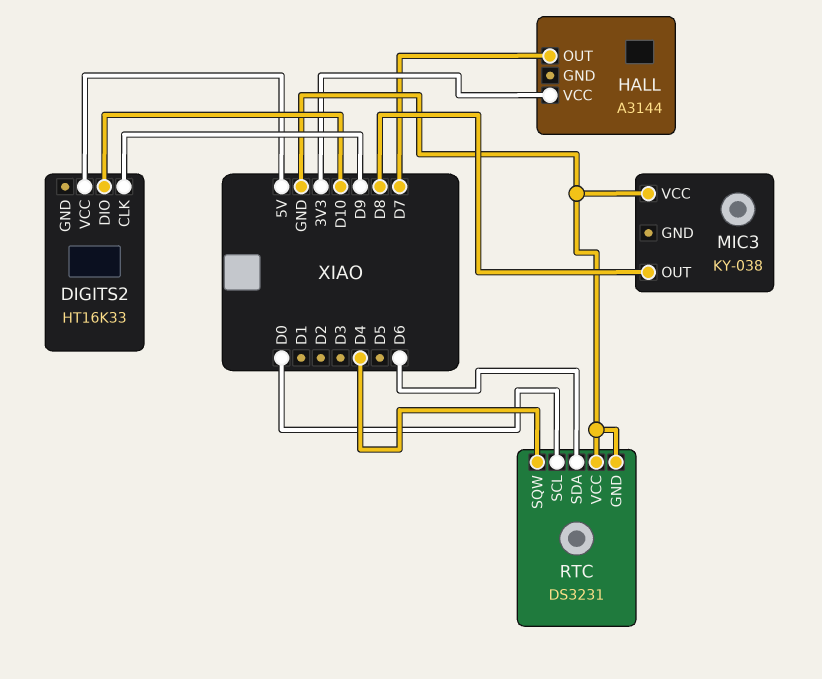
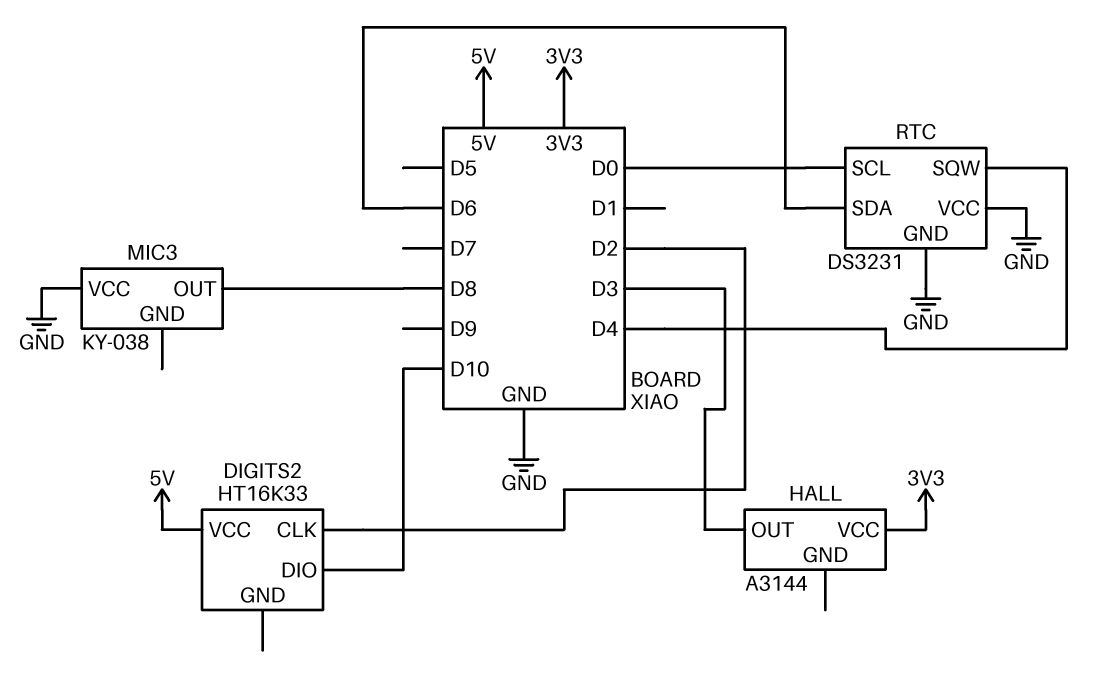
DIGITS2 pin CLK: D9 -> D2
HALL pin OUT: D7 -> D3

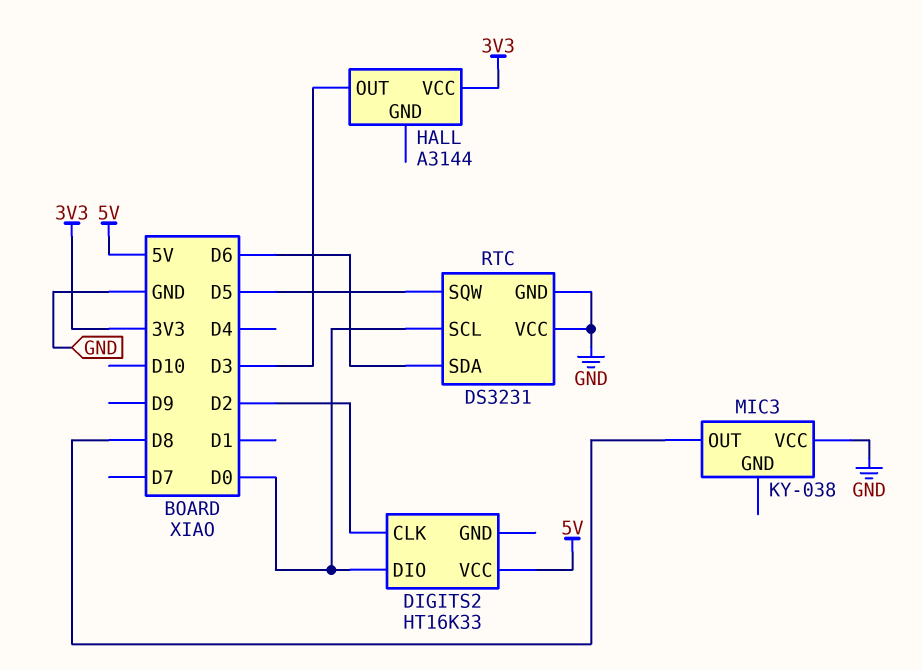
DIGITS2 pin DIO: D10 -> D0
RTC pin SQW: D4 -> D5

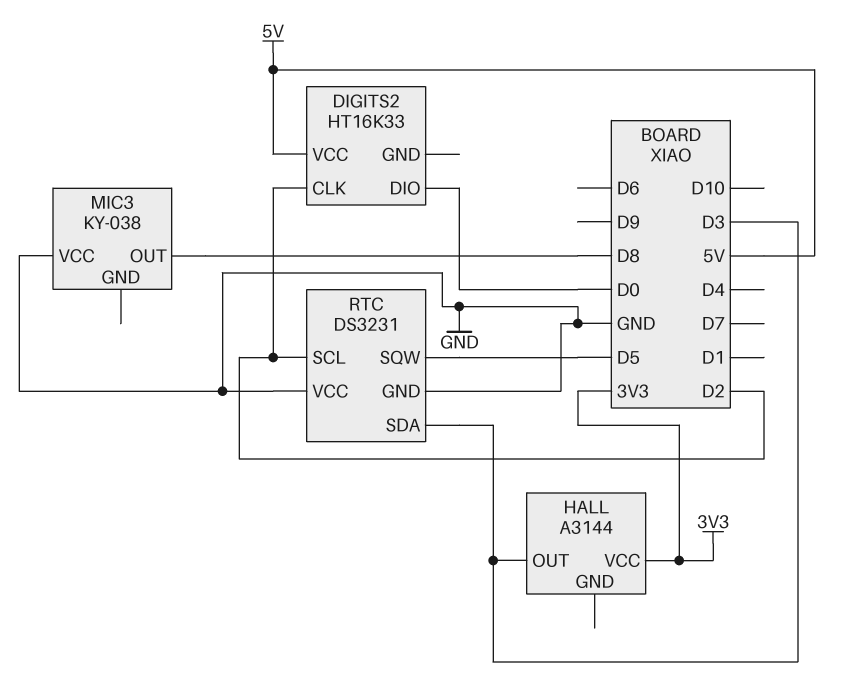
RTC pin SCL: D0 -> D2
RTC pin SDA: D6 -> D3

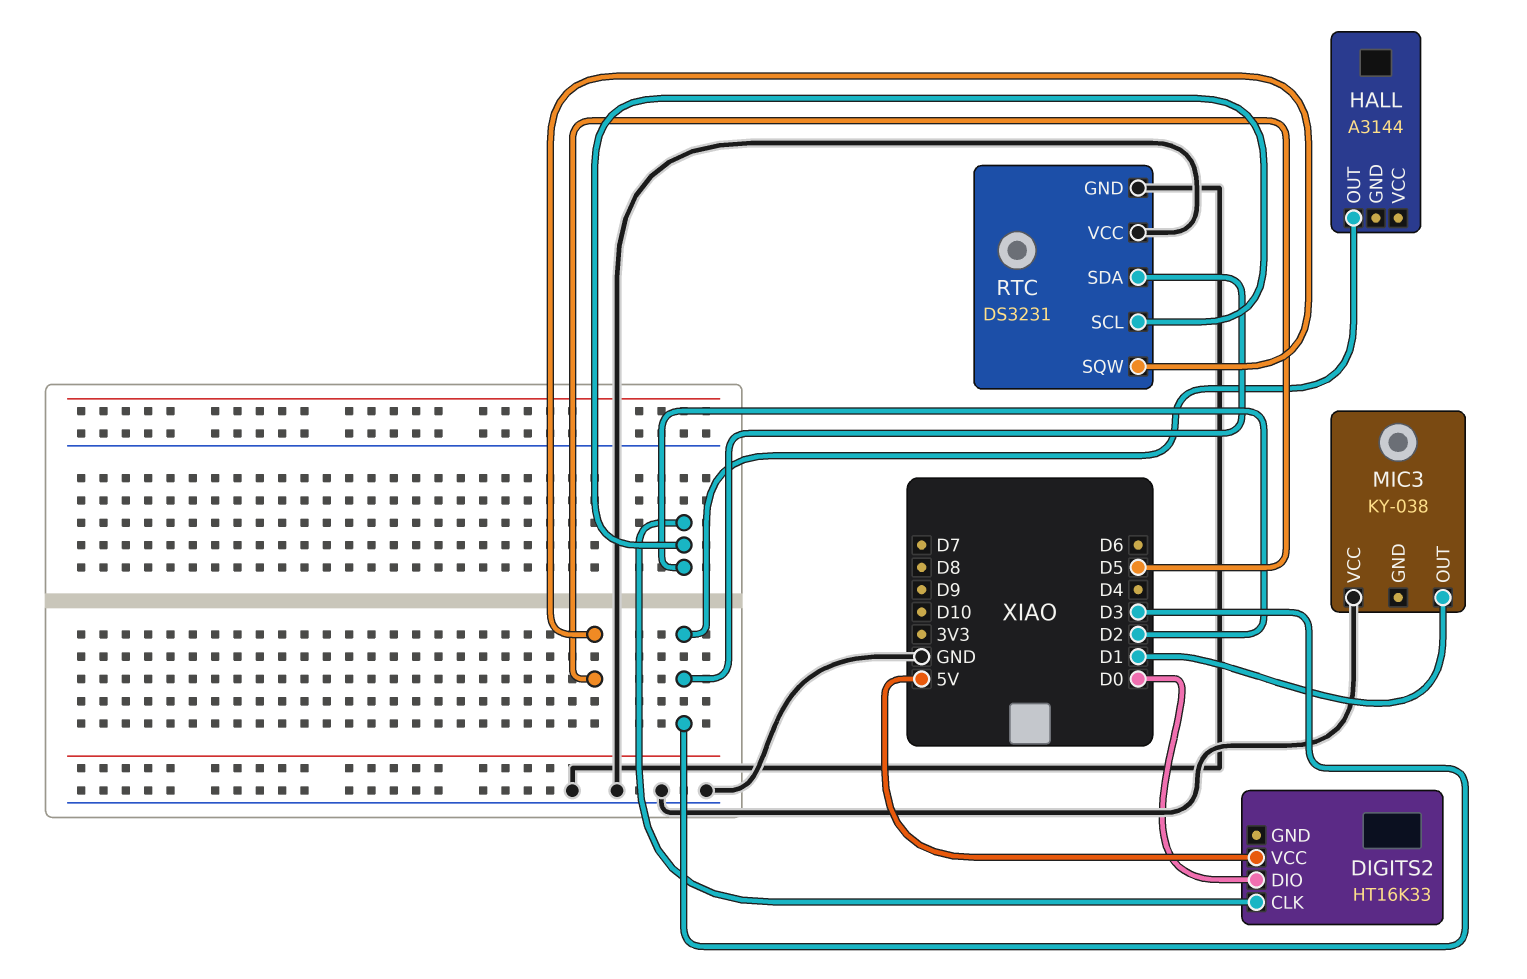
HALL pin VCC: 3V3 -> none
MIC3 pin OUT: D8 -> D1

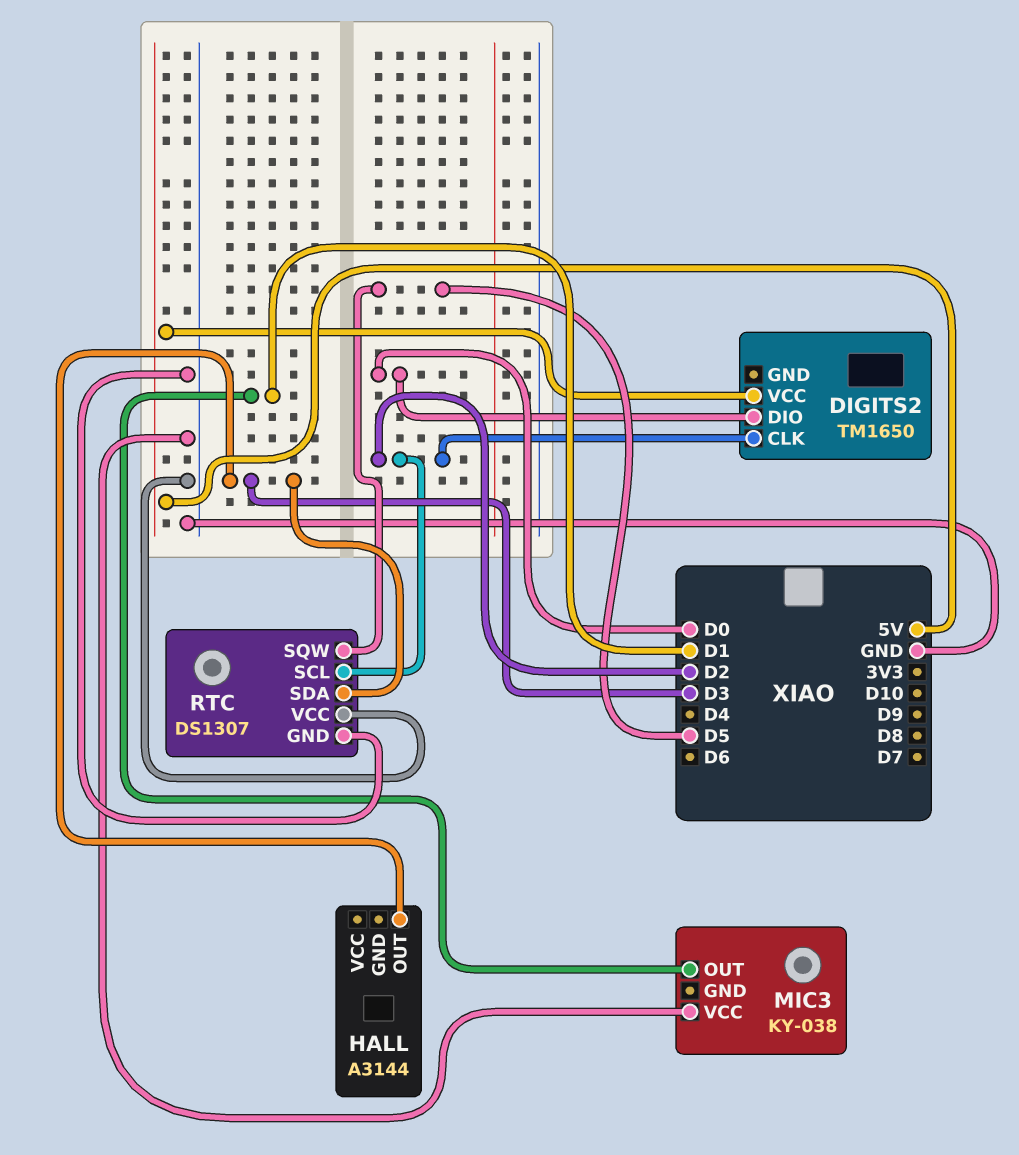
DIGITS2: HT16K33 -> TM1650
RTC: DS3231 -> DS1307

